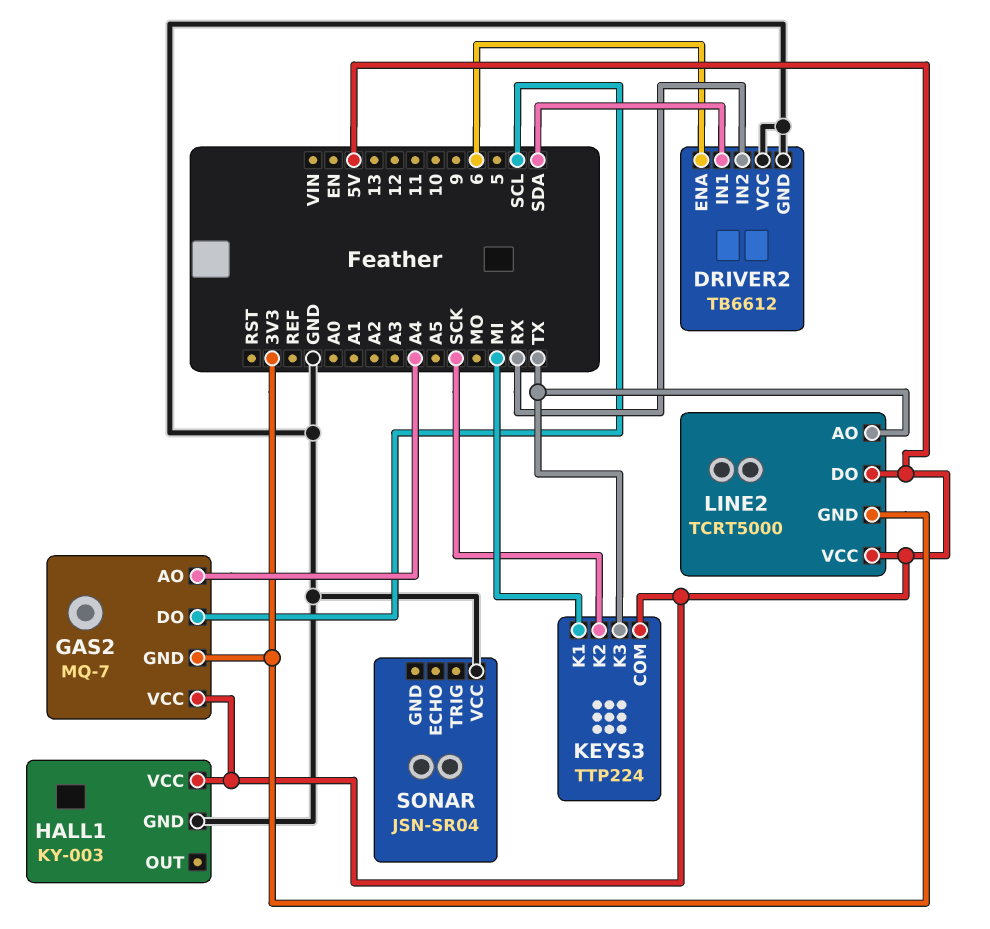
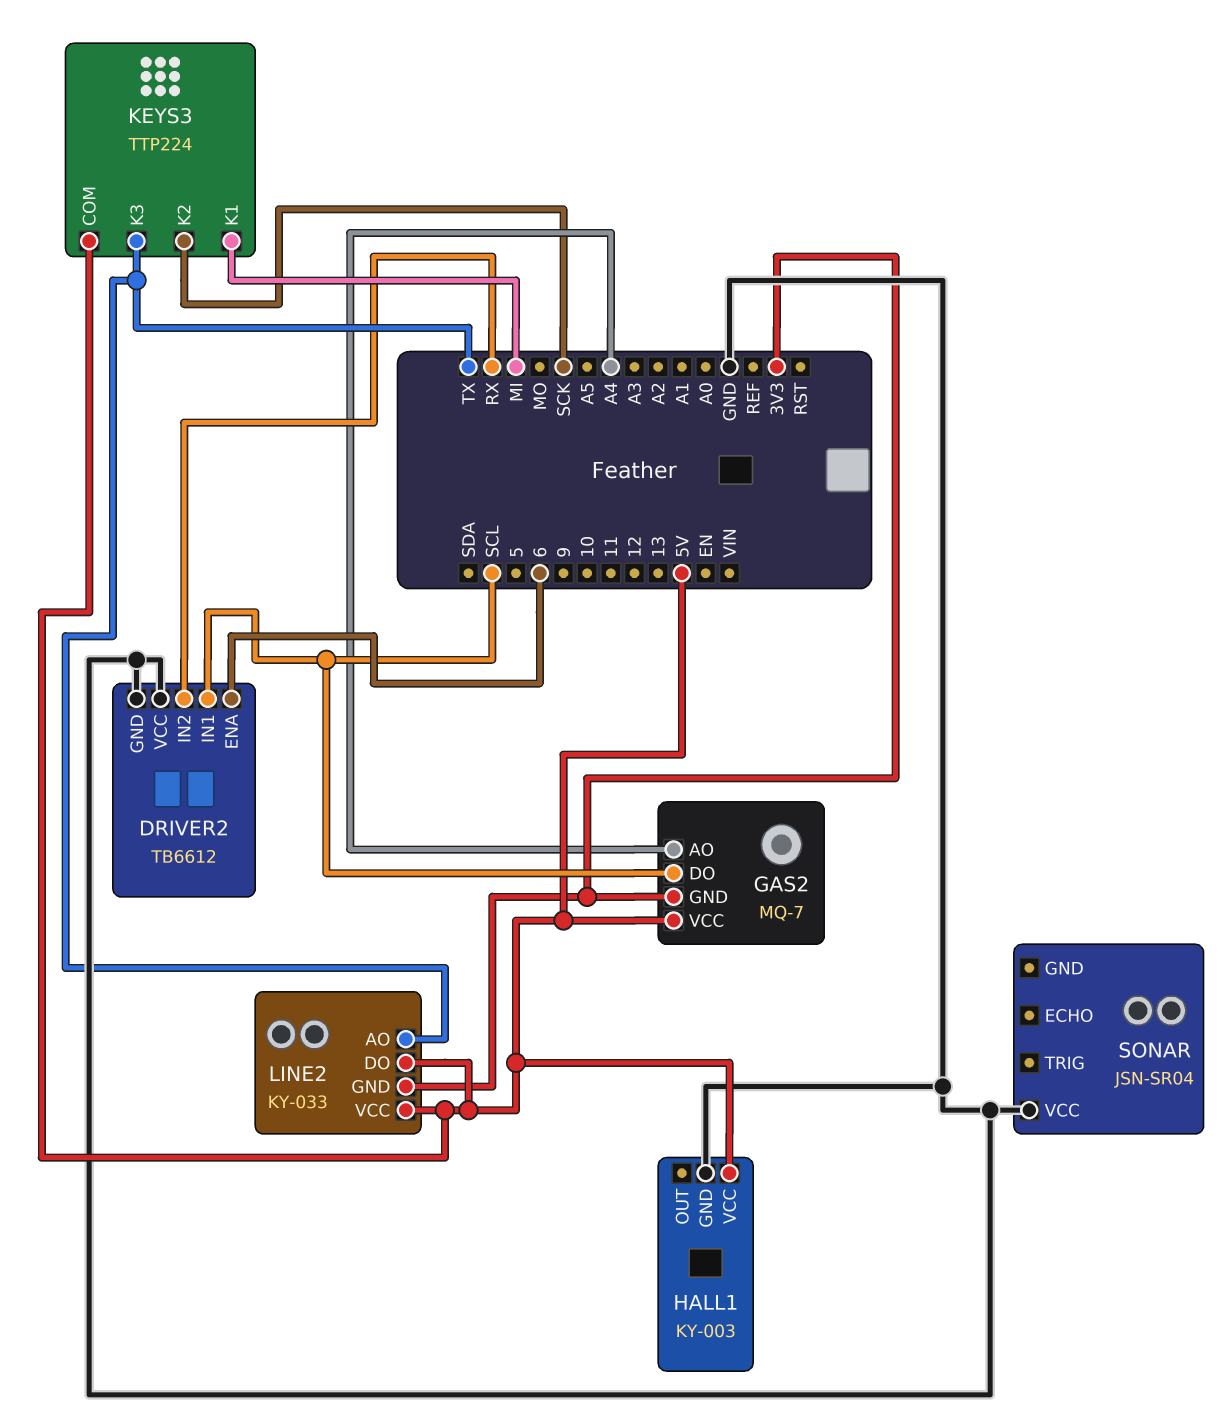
DRIVER2 pin IN1: SDA -> SCL
LINE2: TCRT5000 -> KY-033

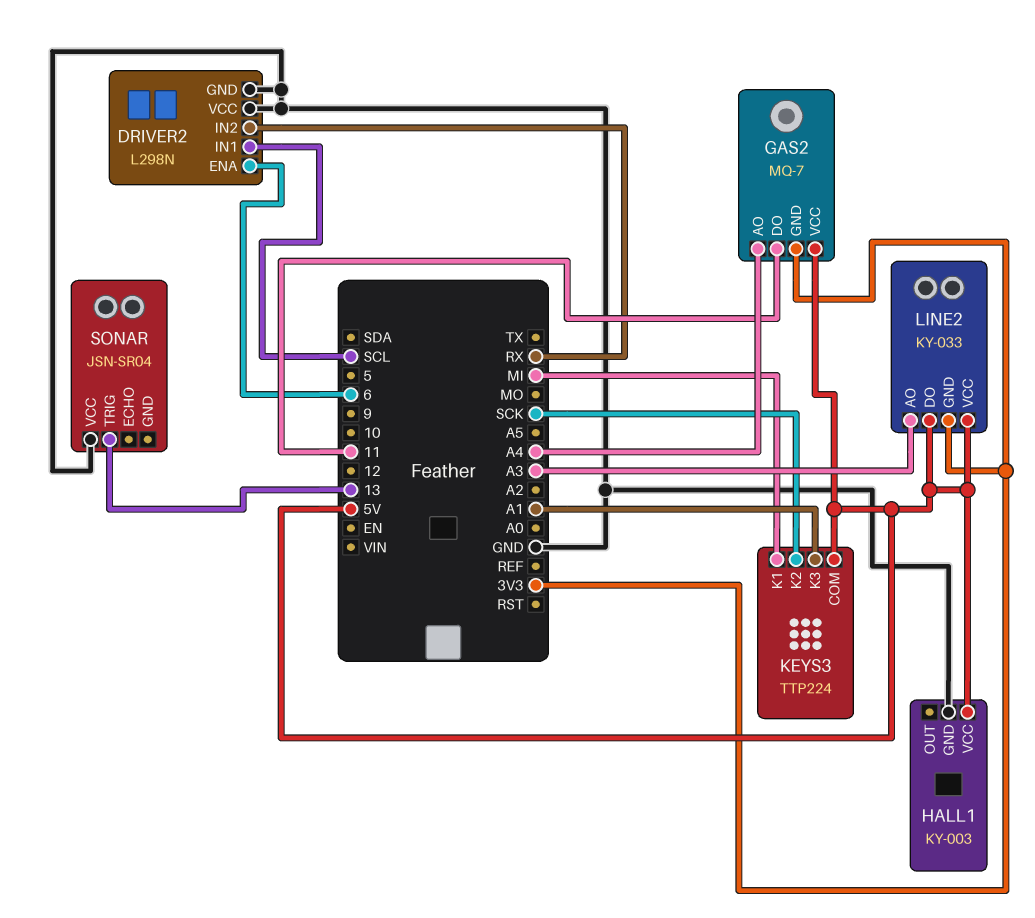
DRIVER2: TB6612 -> L298N
GAS2 pin DO: SCL -> 11
KEYS3 pin K3: TX -> A1
LINE2 pin AO: TX -> A3
SONAR pin TRIG: none -> 13

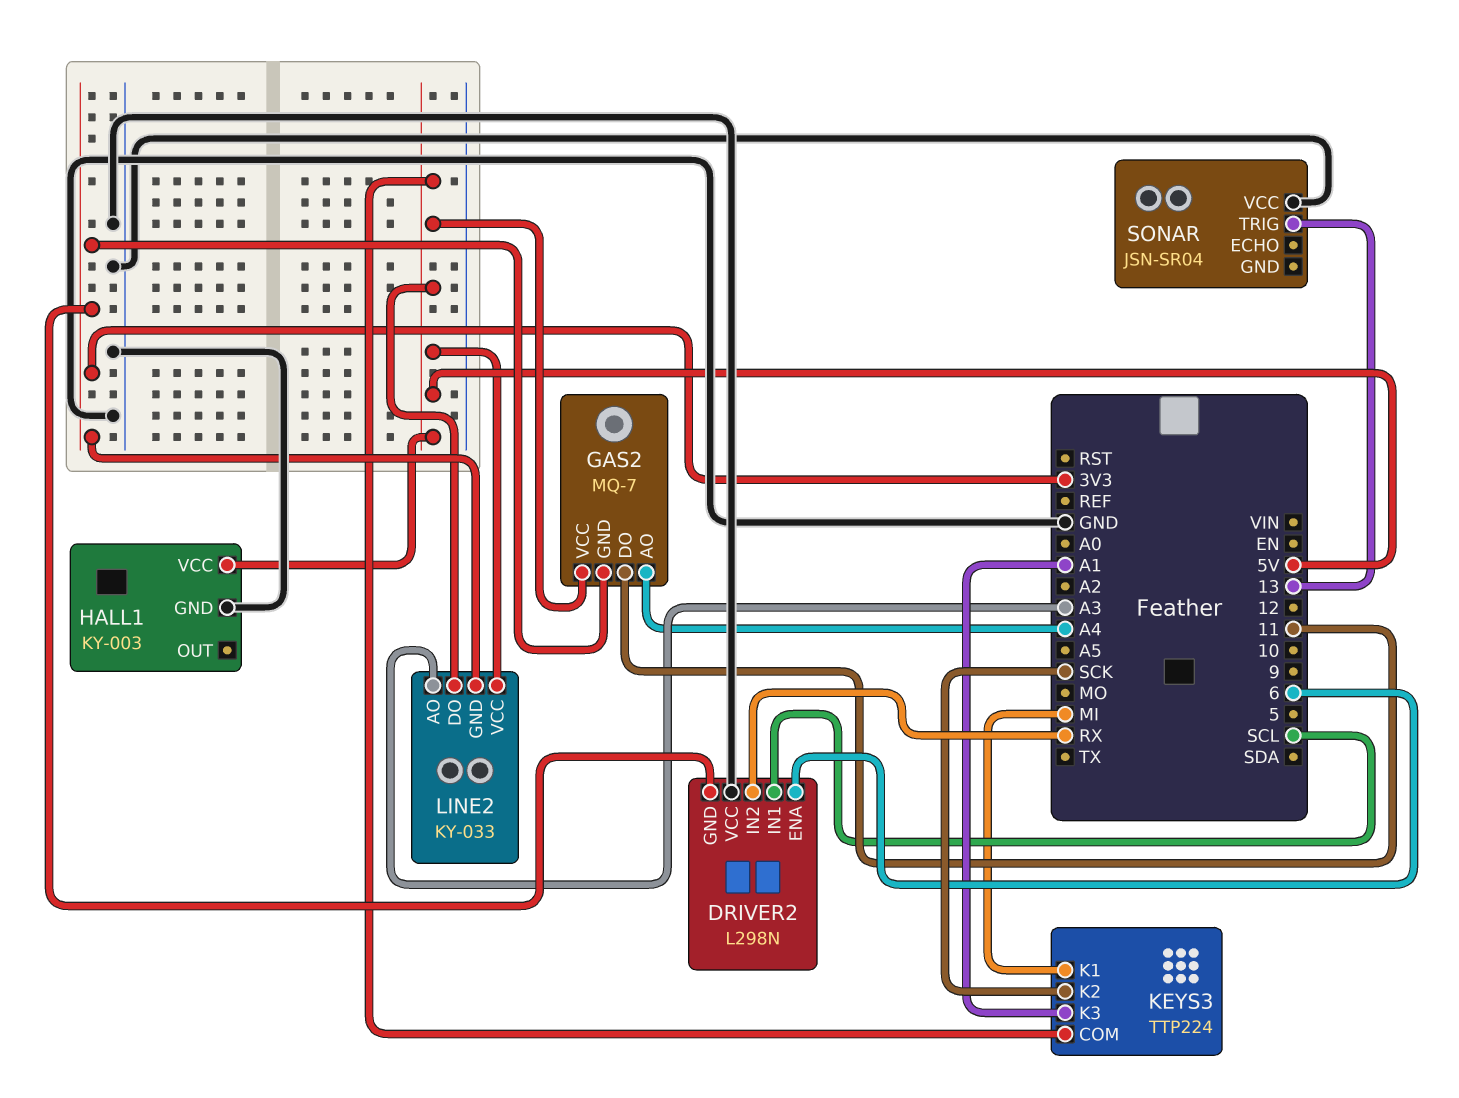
DRIVER2 pin GND: GND -> 3V3

